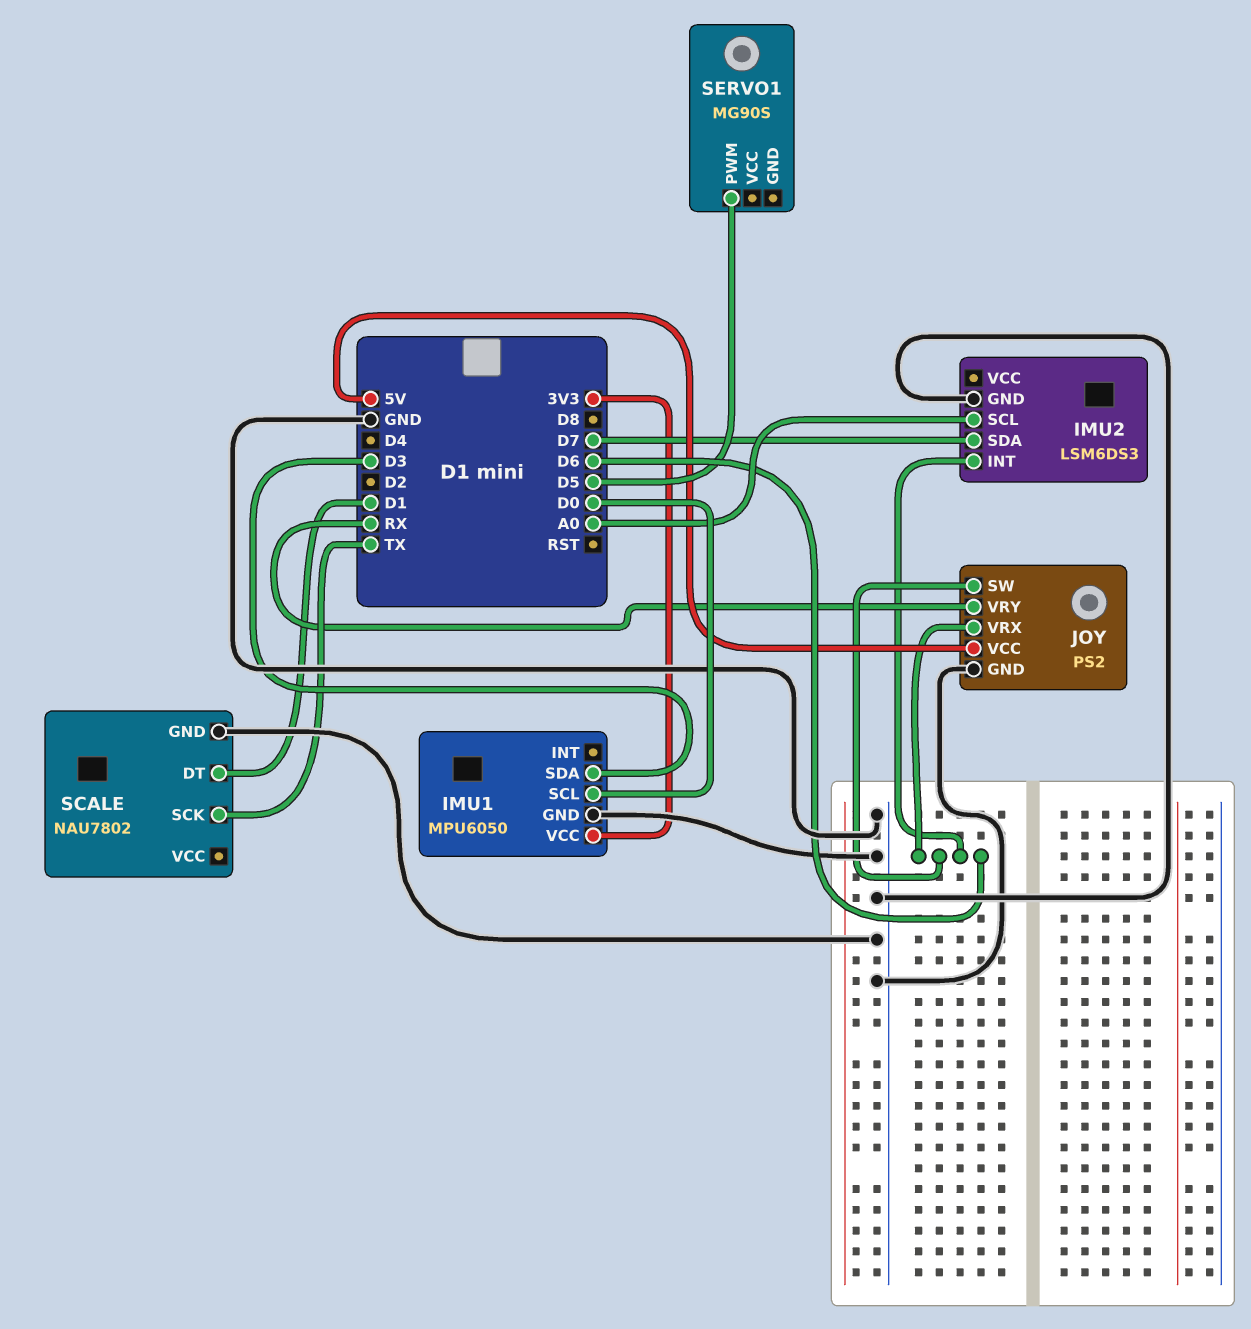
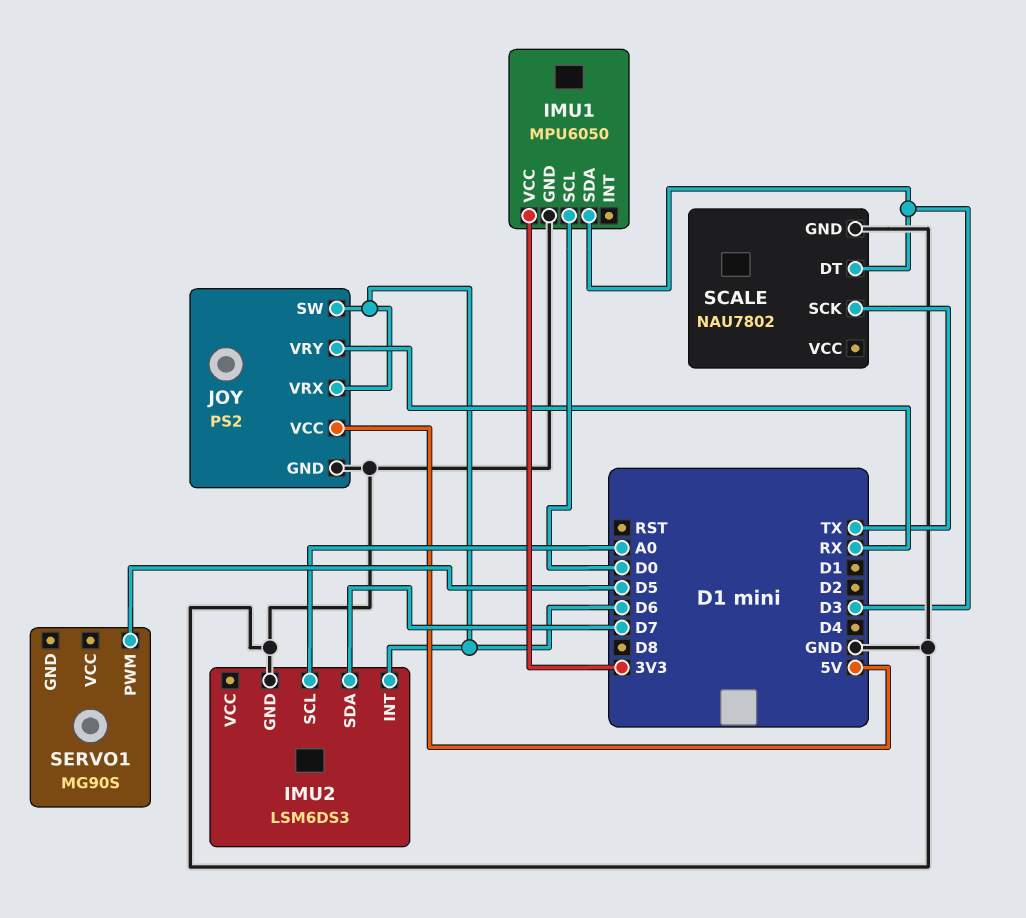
SCALE pin DT: D1 -> D3

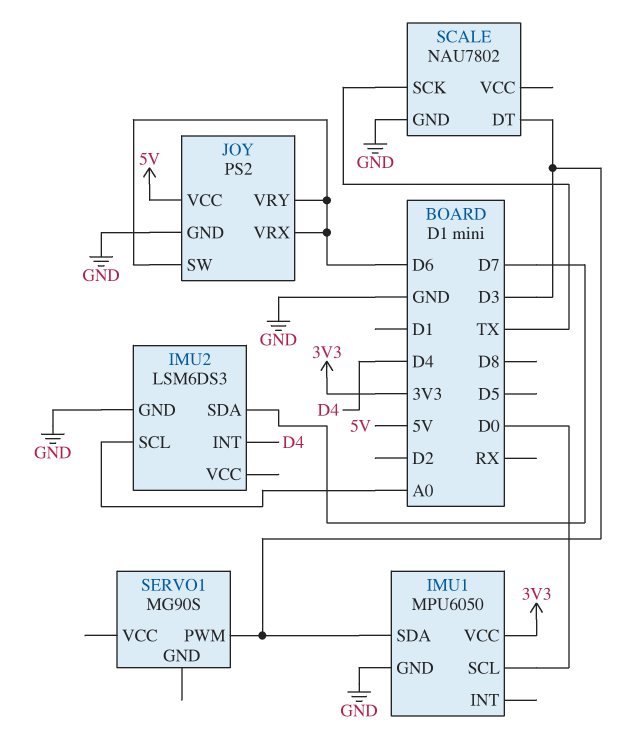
IMU2 pin INT: D6 -> D4
JOY pin VRY: RX -> D6
SERVO1 pin PWM: D5 -> D3

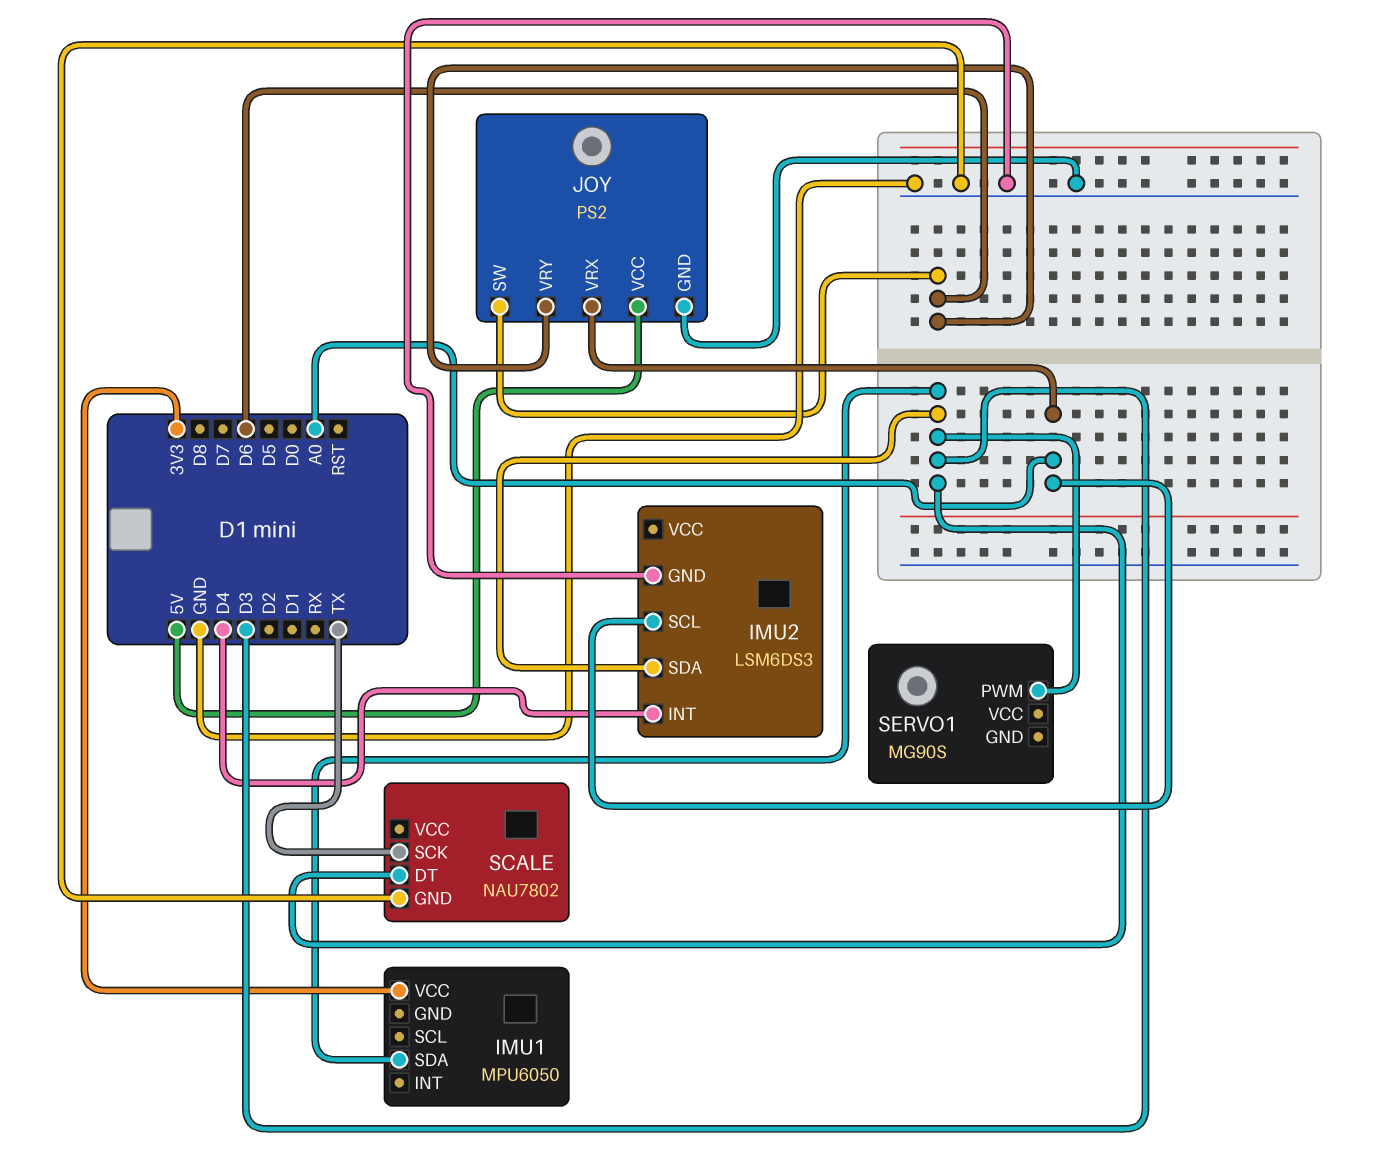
IMU1 pin GND: GND -> none
IMU1 pin SCL: D0 -> none
IMU2 pin SDA: D7 -> D3
JOY pin VRX: D6 -> A0

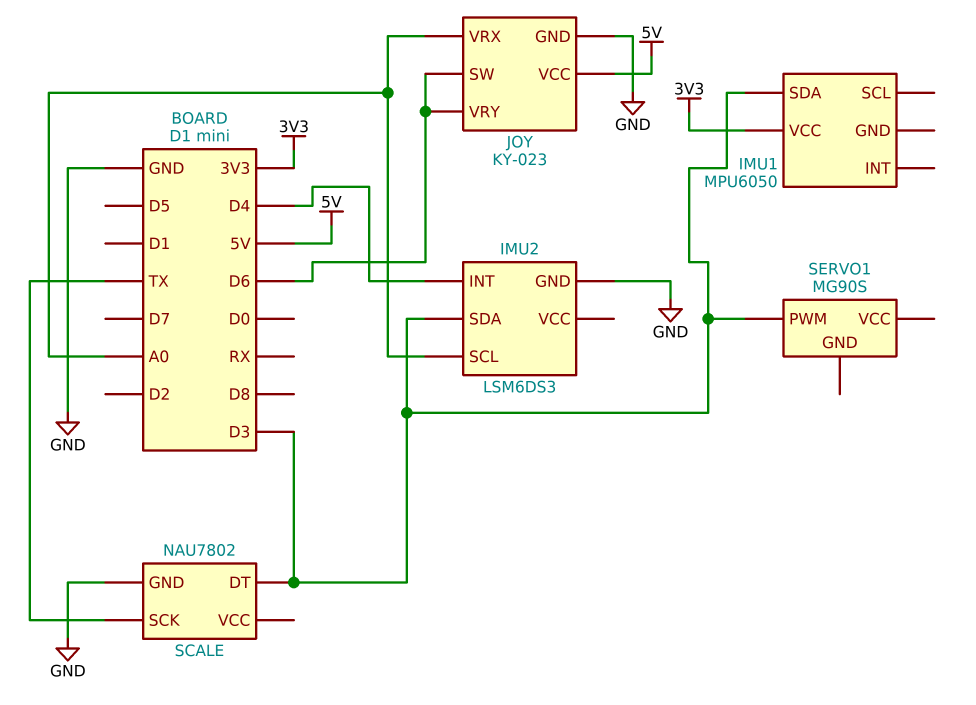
JOY: PS2 -> KY-023

